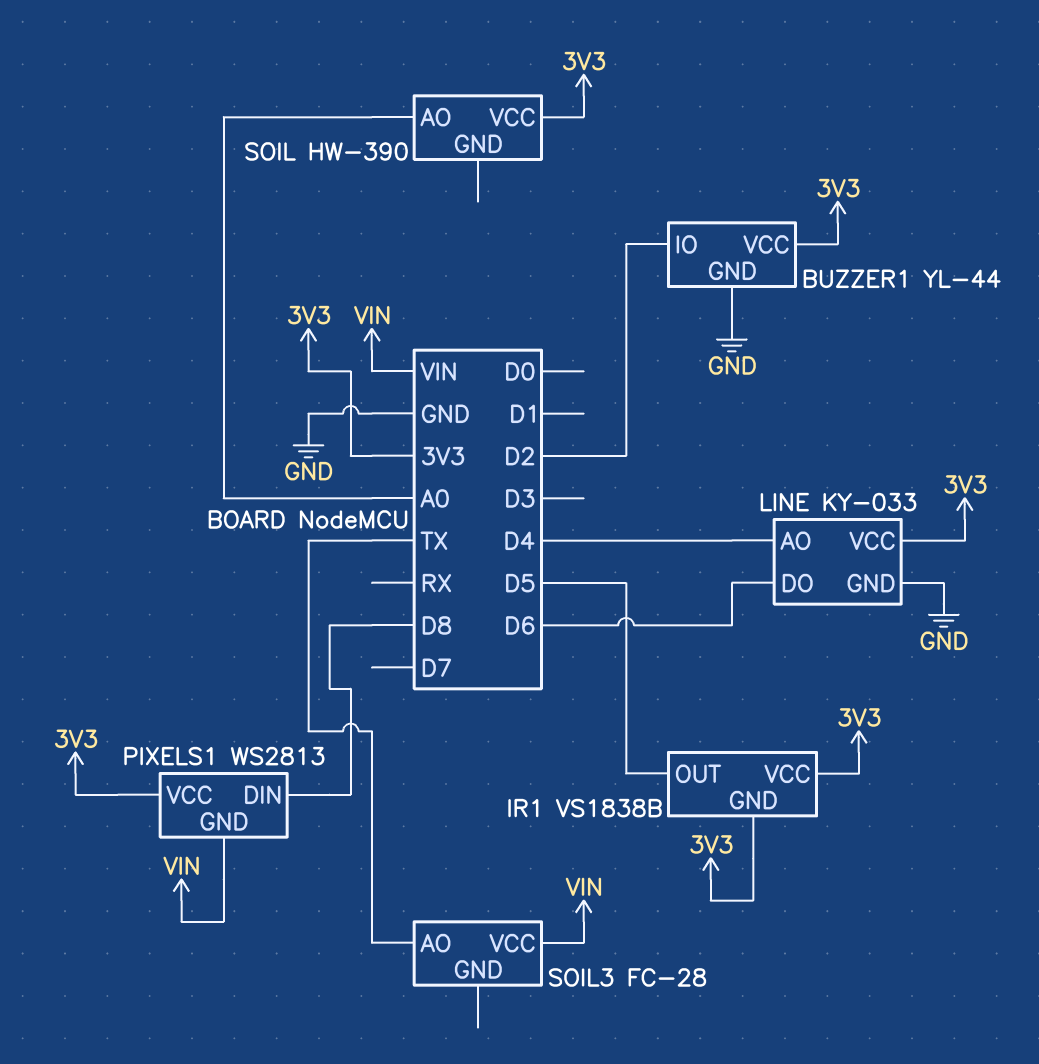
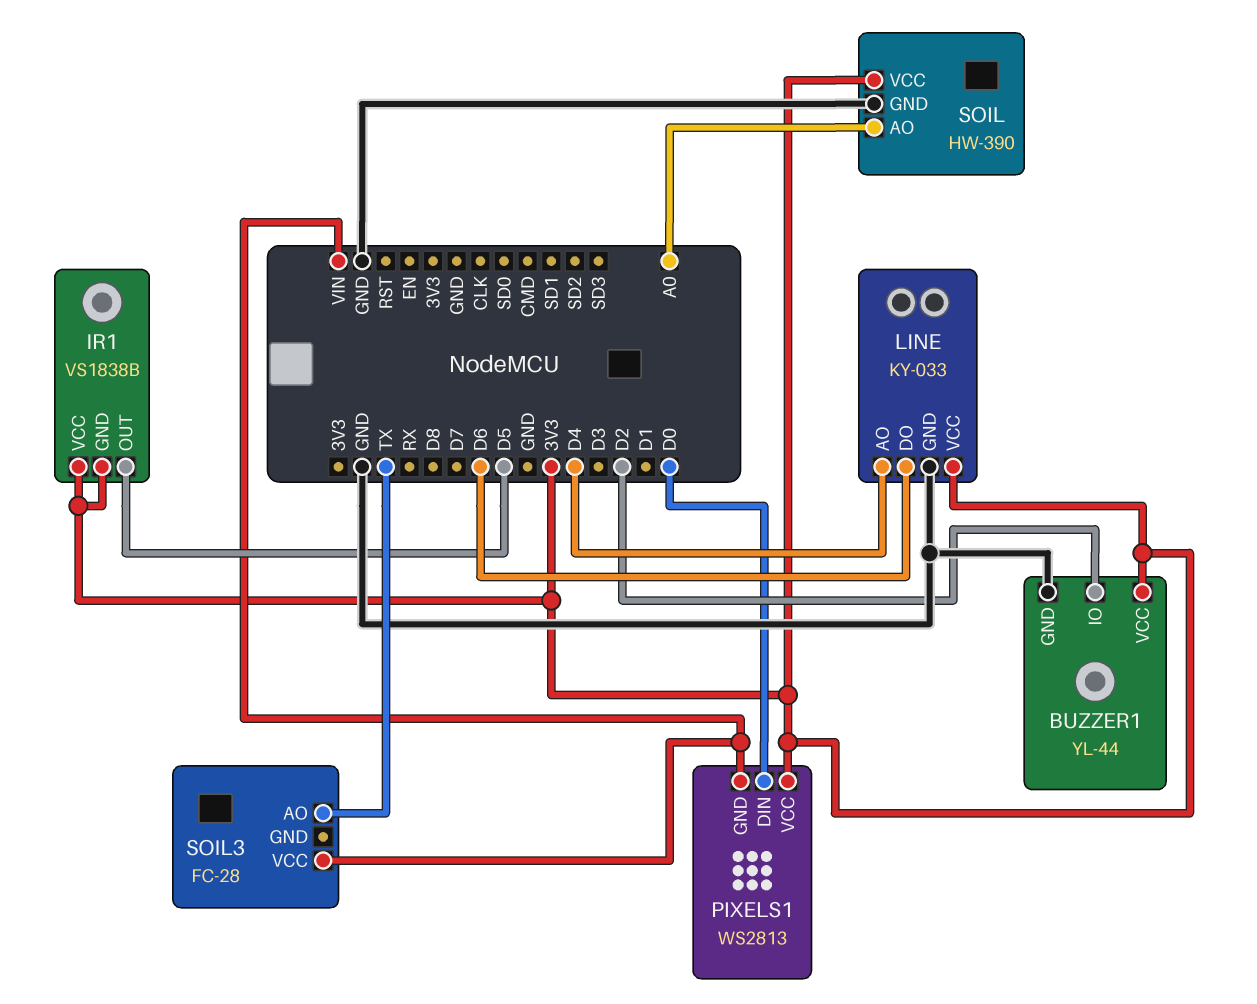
PIXELS1 pin DIN: D8 -> D0
SOIL pin GND: none -> GND

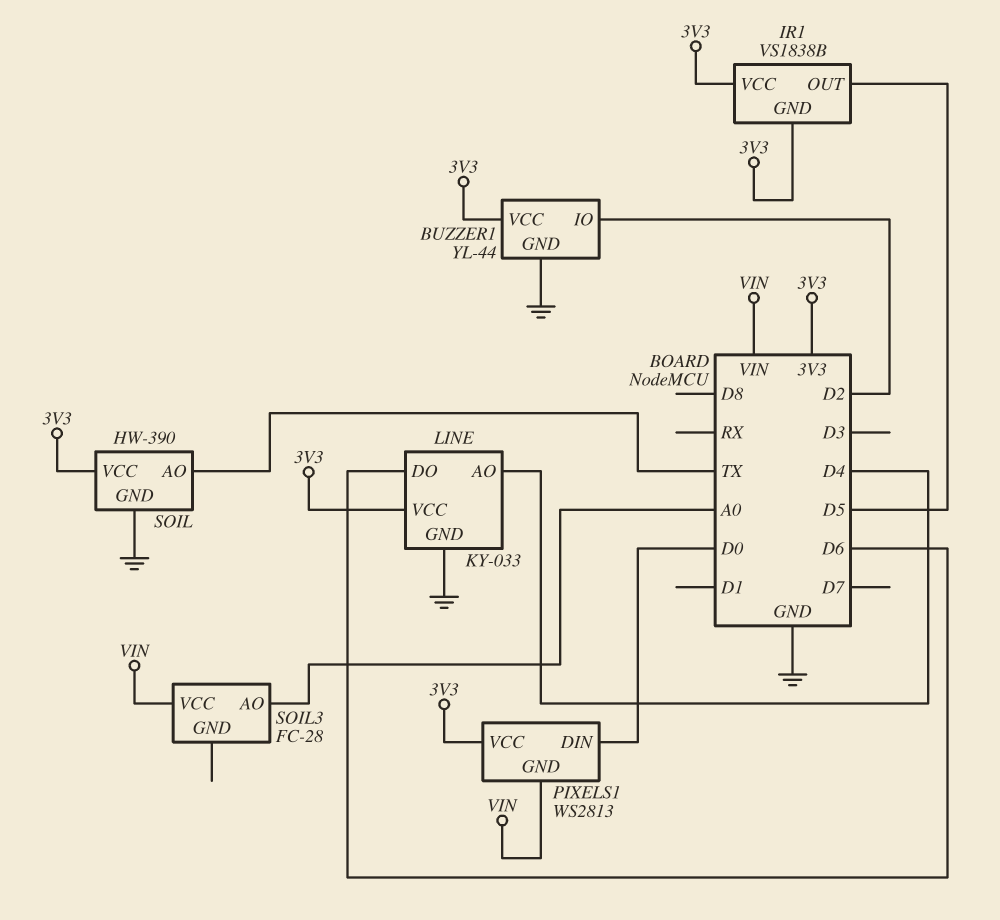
SOIL pin AO: A0 -> TX
SOIL3 pin AO: TX -> A0

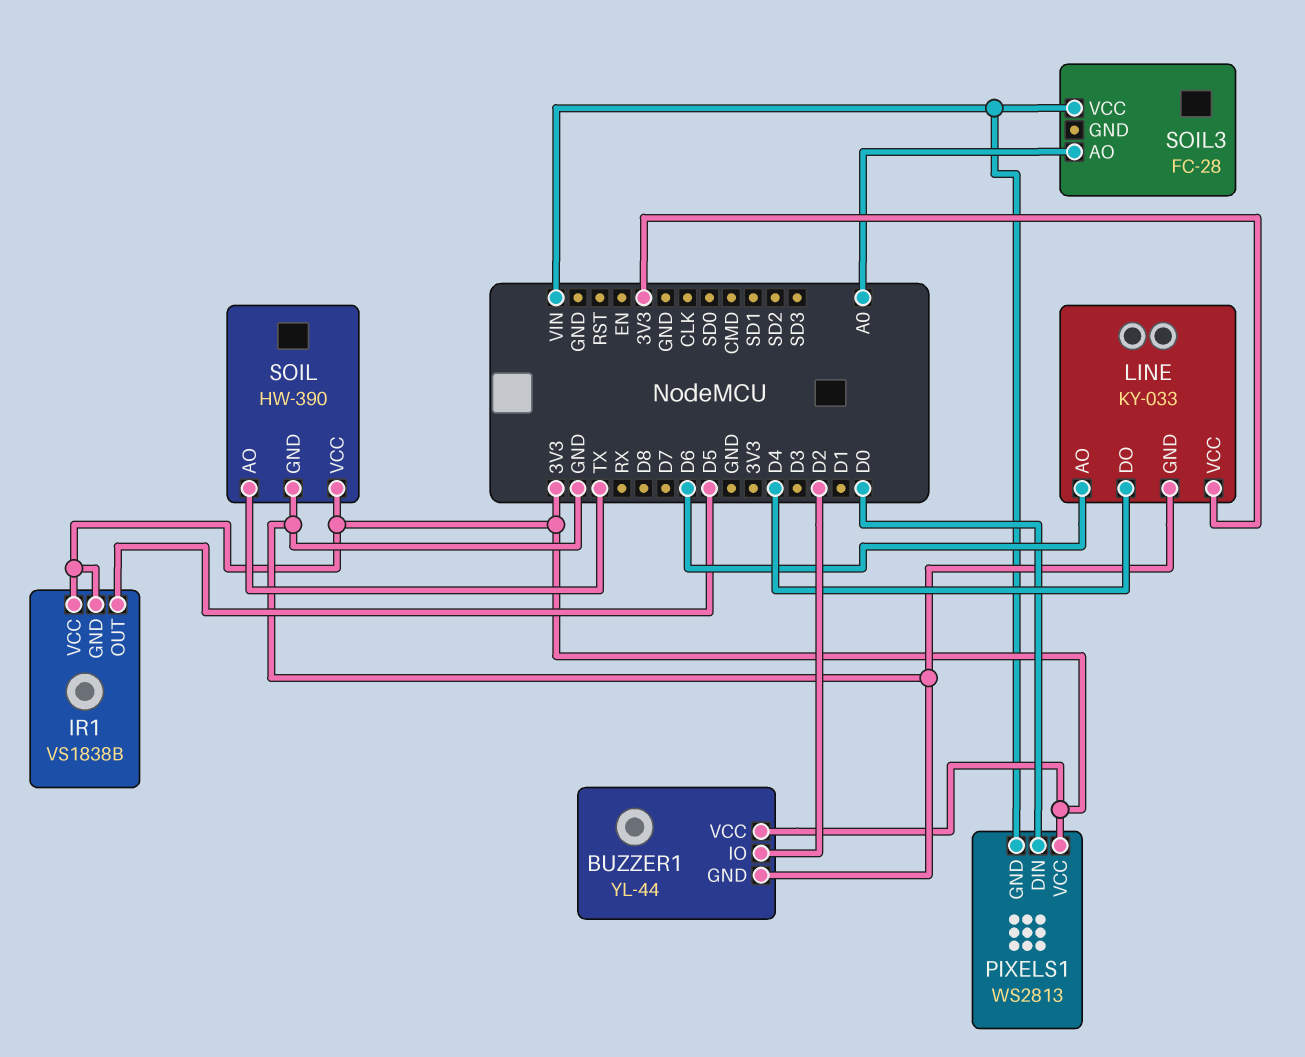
LINE pin AO: D4 -> D6
LINE pin DO: D6 -> D4

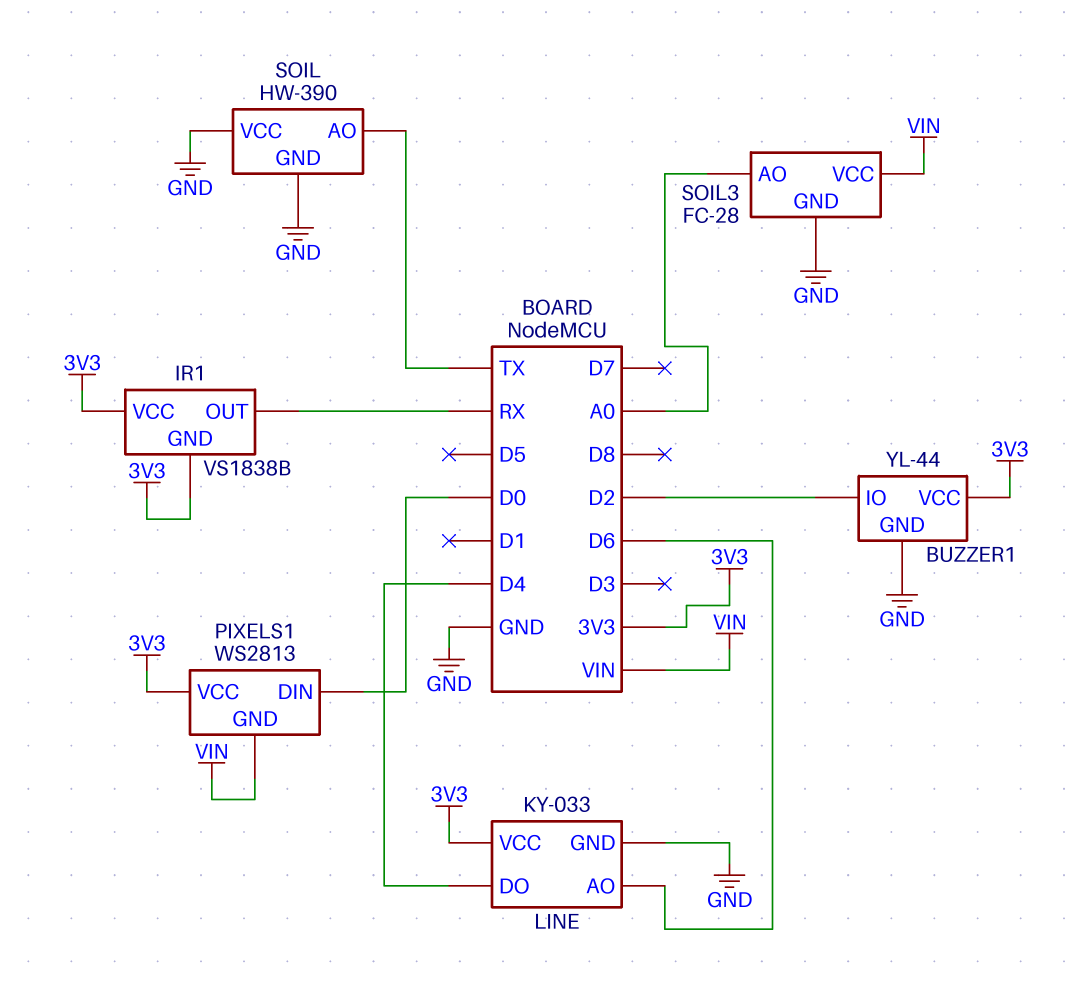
IR1 pin OUT: D5 -> RX
SOIL pin VCC: 3V3 -> GND
SOIL3 pin GND: none -> GND

